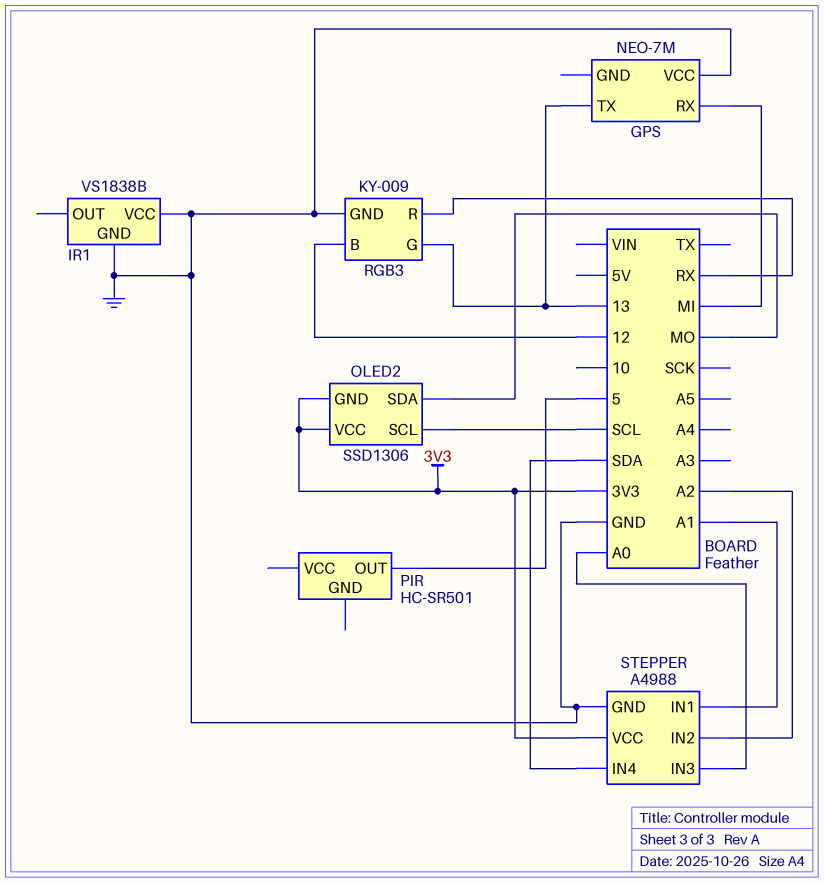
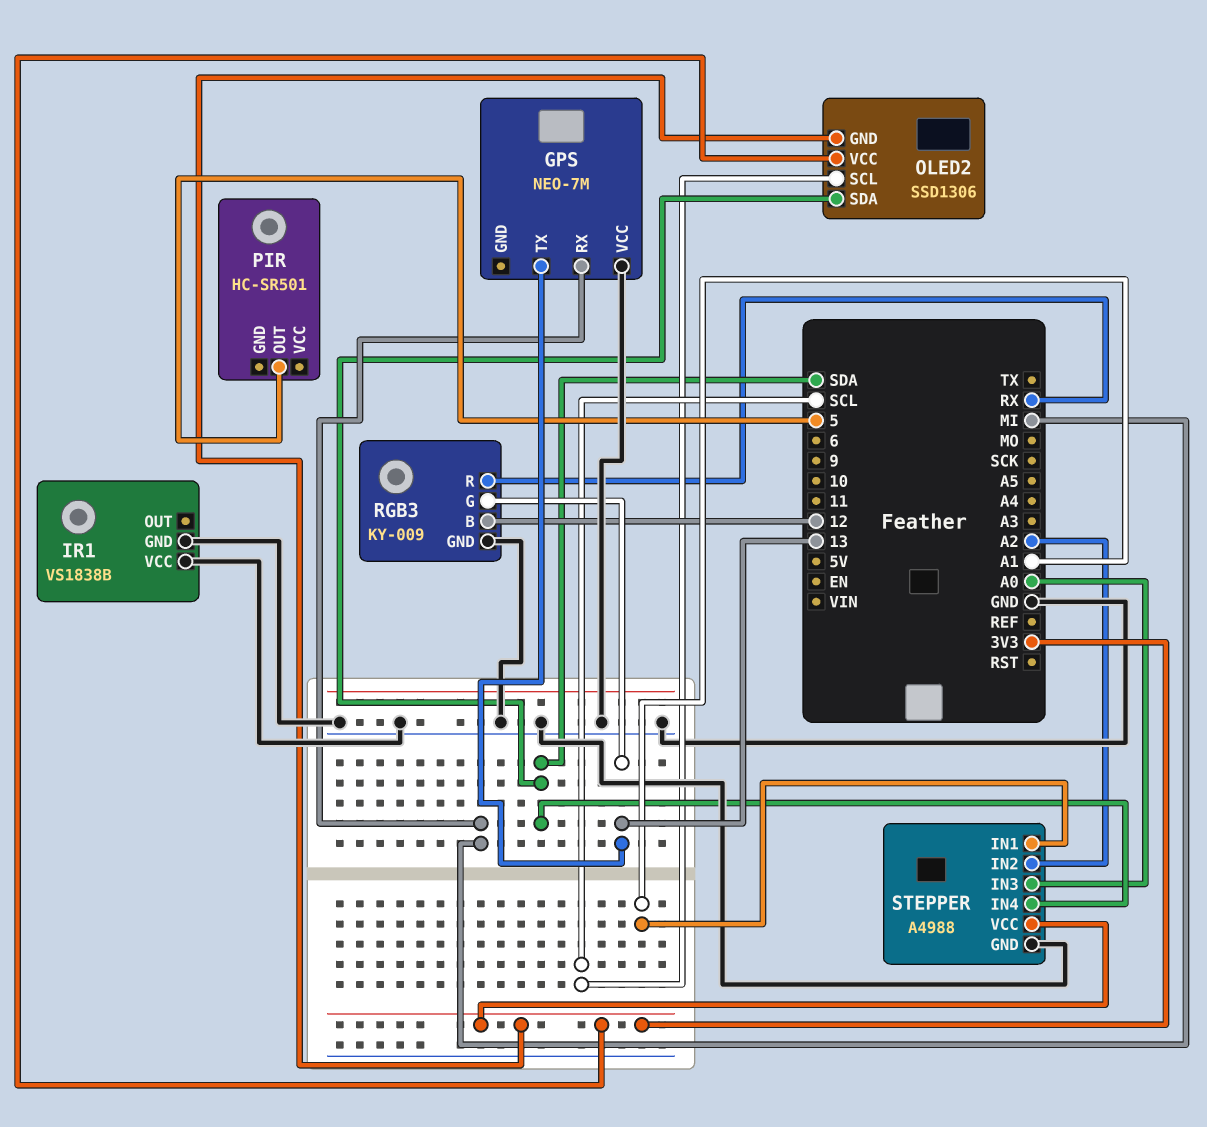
OLED2 pin SDA: MO -> SDA

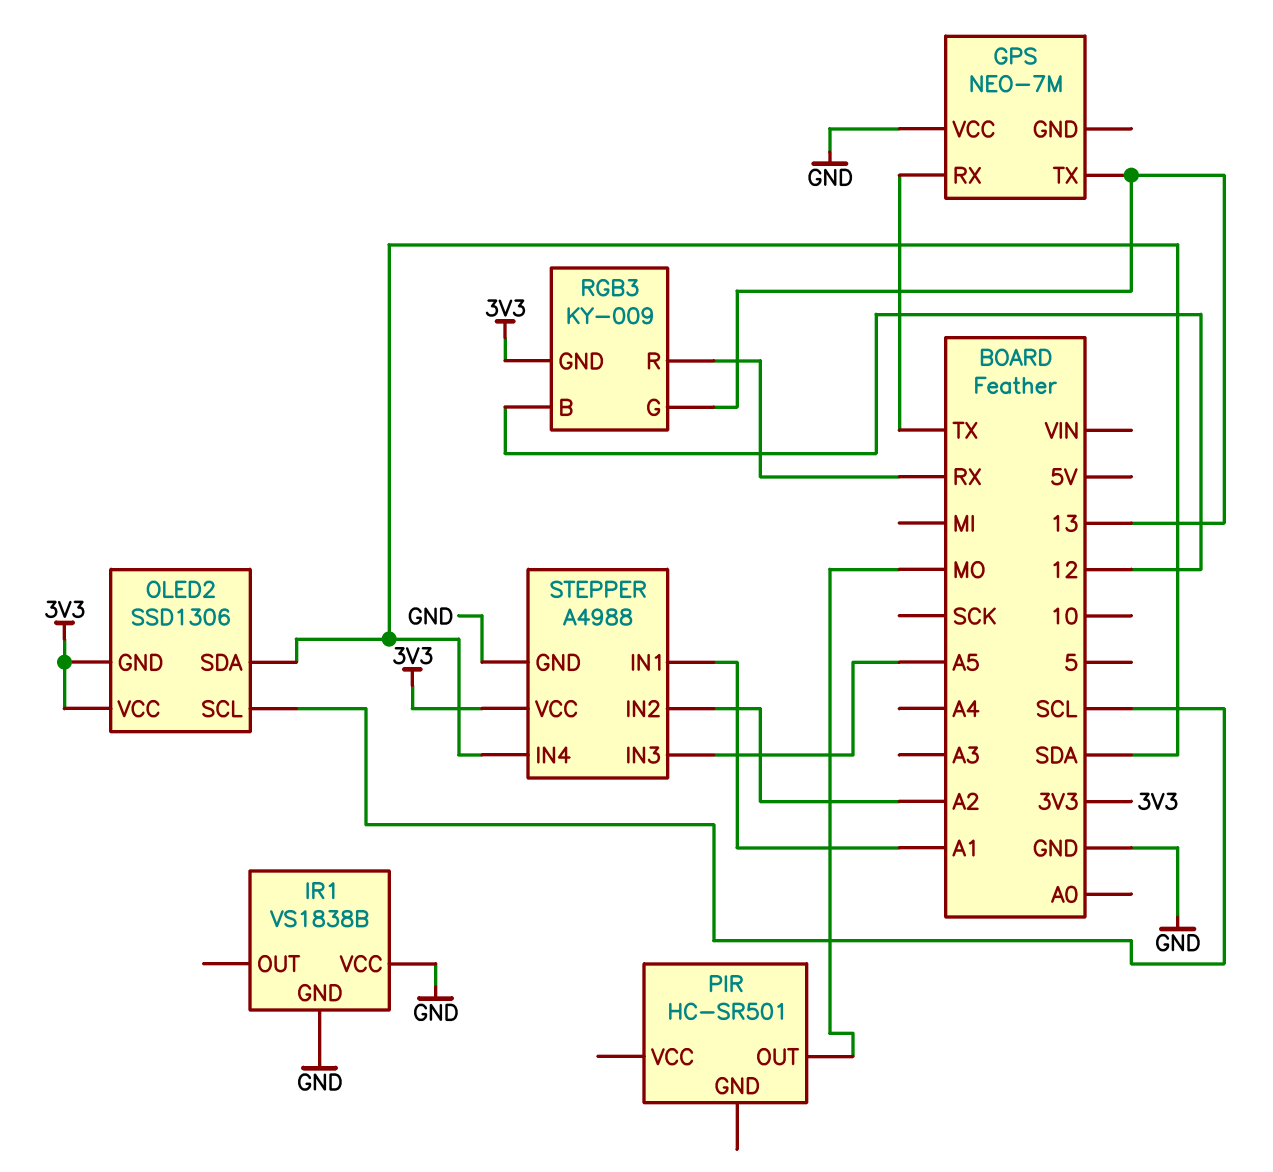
GPS pin RX: MI -> TX
PIR pin OUT: 5 -> MO
RGB3 pin GND: GND -> 3V3
STEPPER pin IN3: A0 -> A5

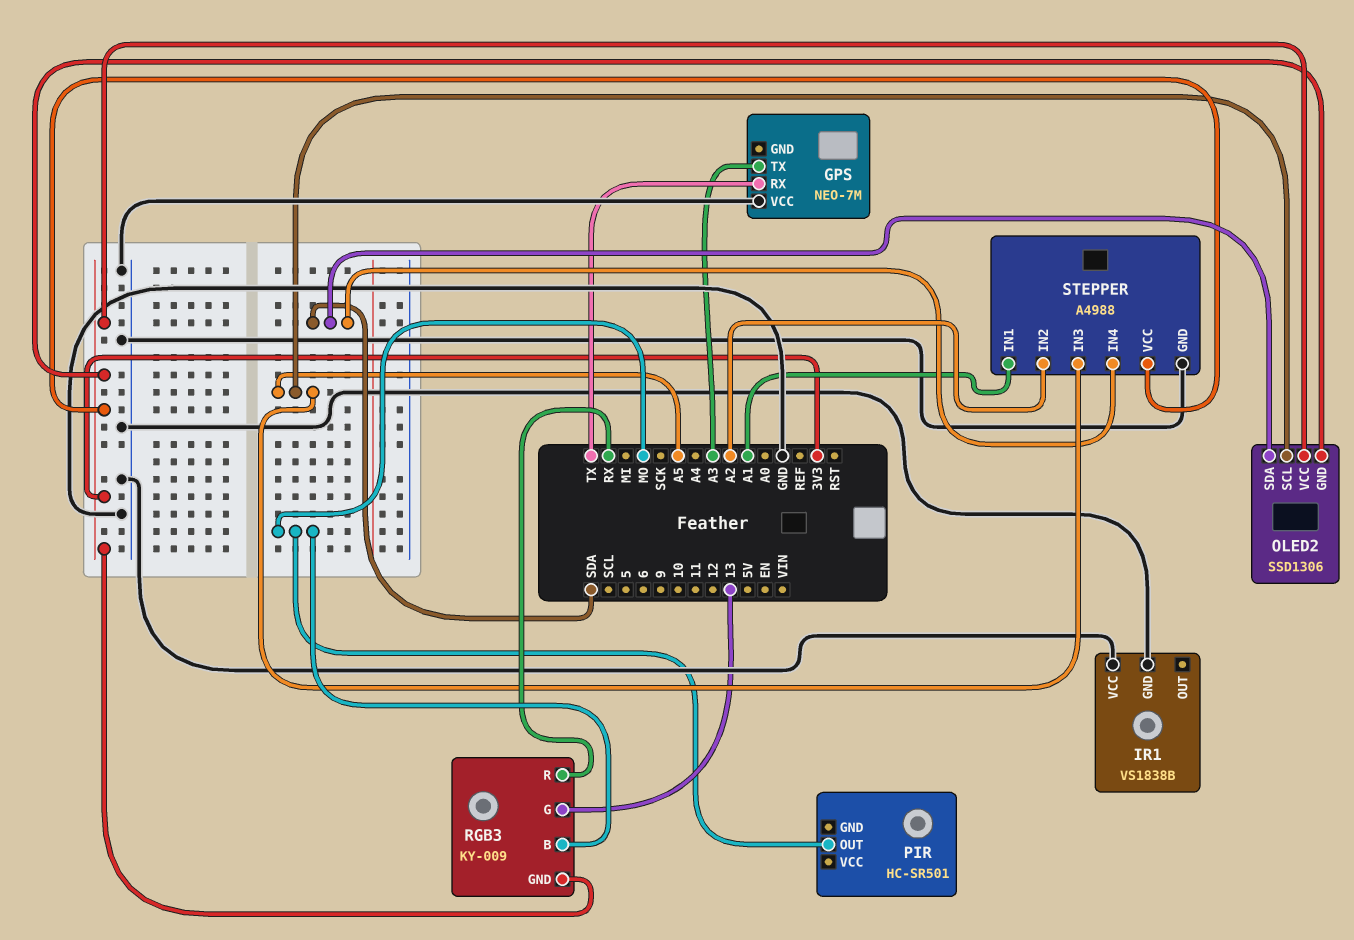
GPS pin TX: 13 -> A3
OLED2 pin SCL: SCL -> A5
RGB3 pin B: 12 -> MO

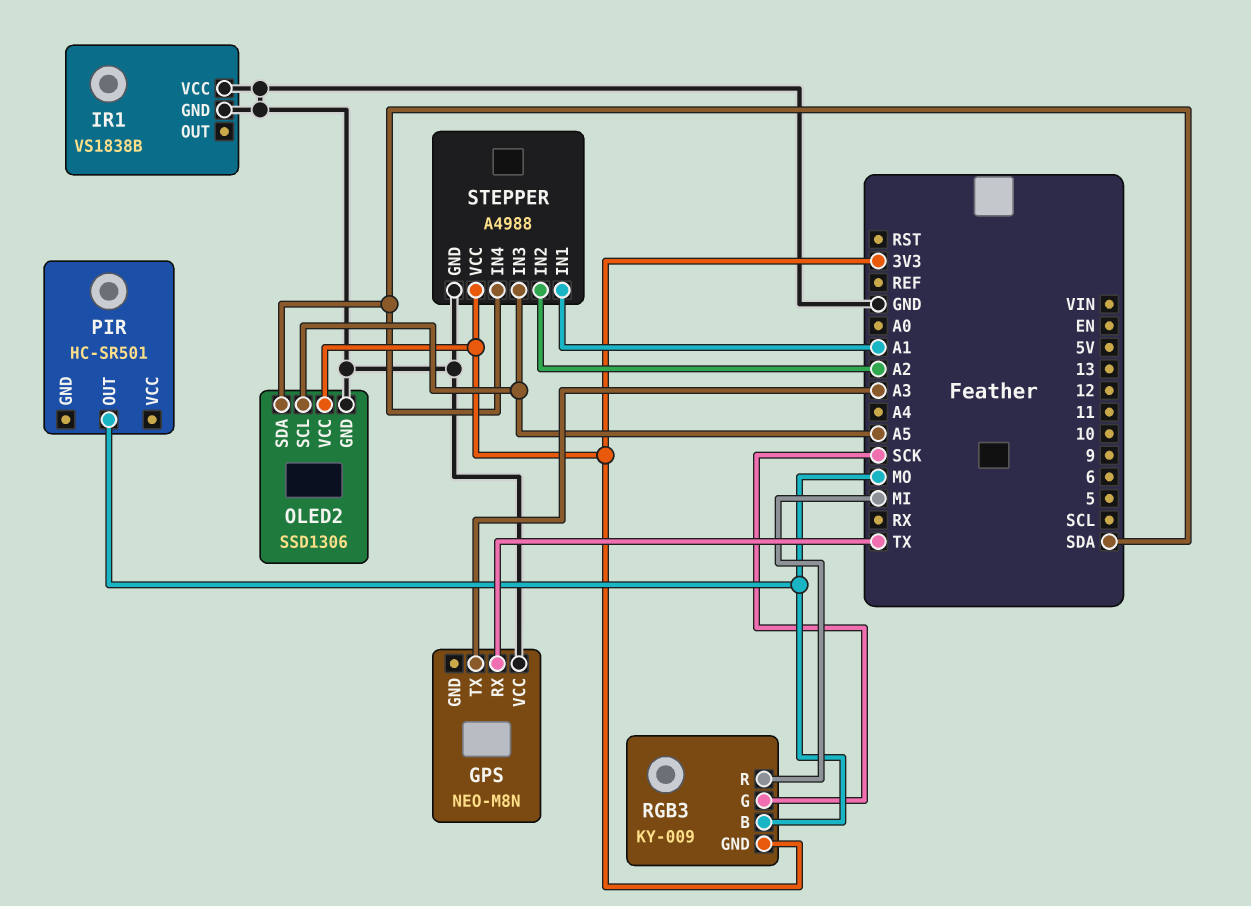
GPS: NEO-7M -> NEO-M8N
OLED2 pin GND: 3V3 -> GND
RGB3 pin G: 13 -> SCK
RGB3 pin R: RX -> MI

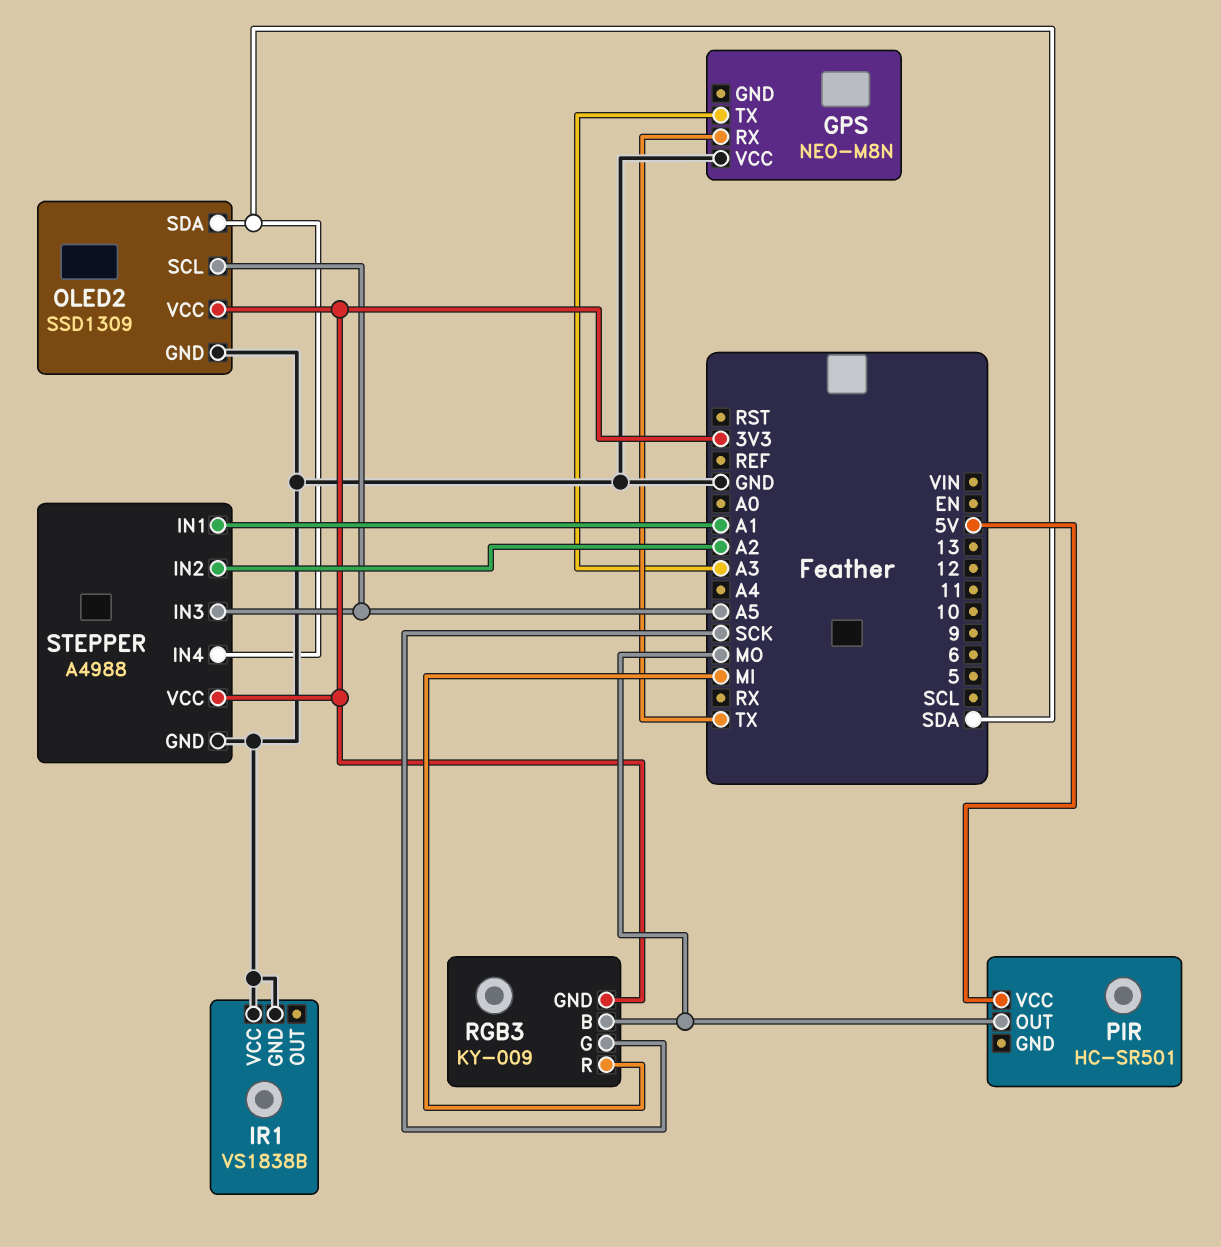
OLED2: SSD1306 -> SSD1309
PIR pin VCC: none -> 5V

